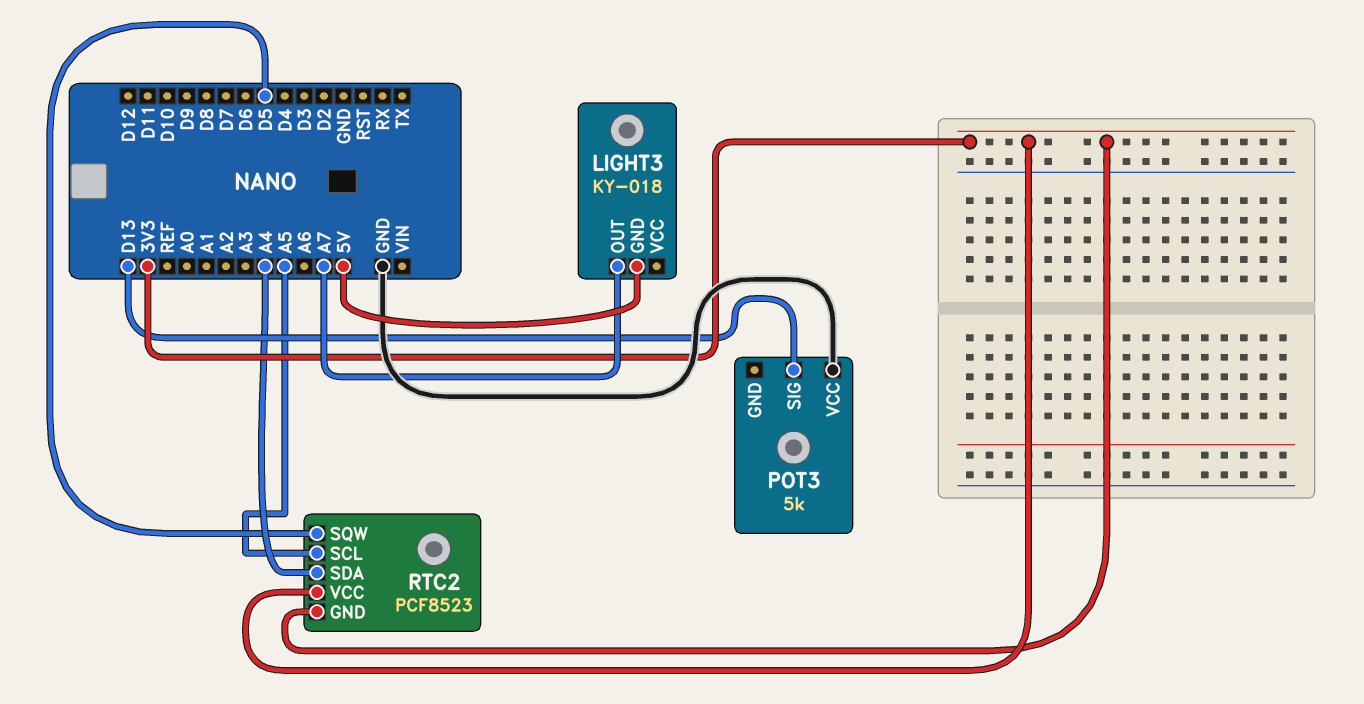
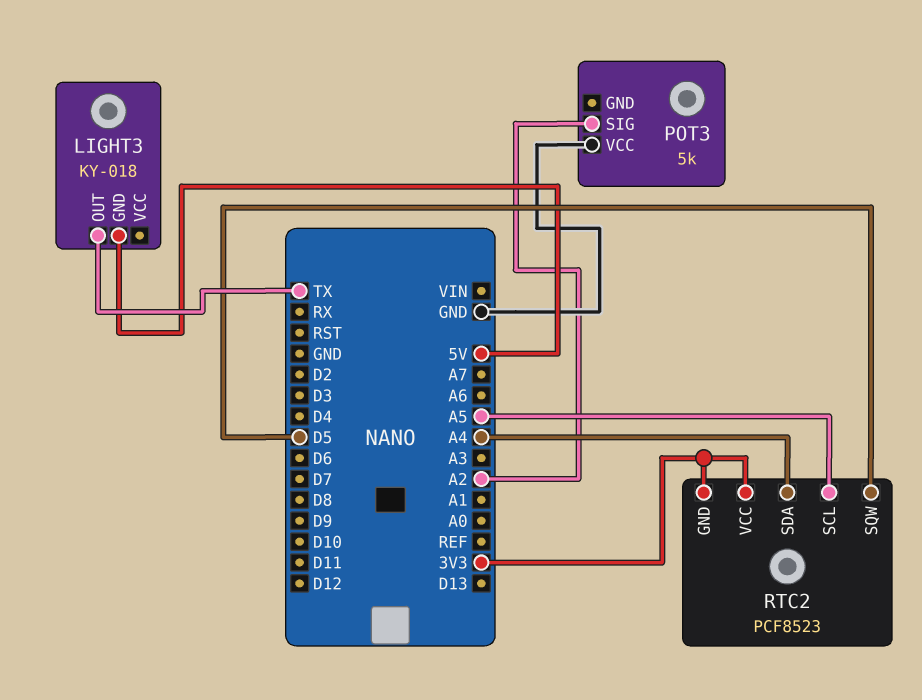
LIGHT3 pin OUT: A7 -> TX
POT3 pin SIG: D13 -> A2

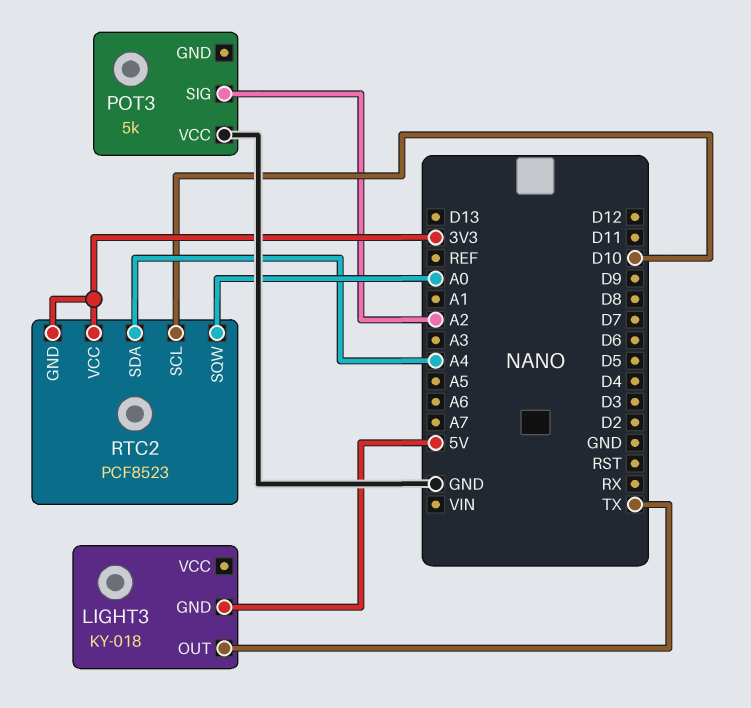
RTC2 pin SCL: A5 -> D10
RTC2 pin SQW: D5 -> A0

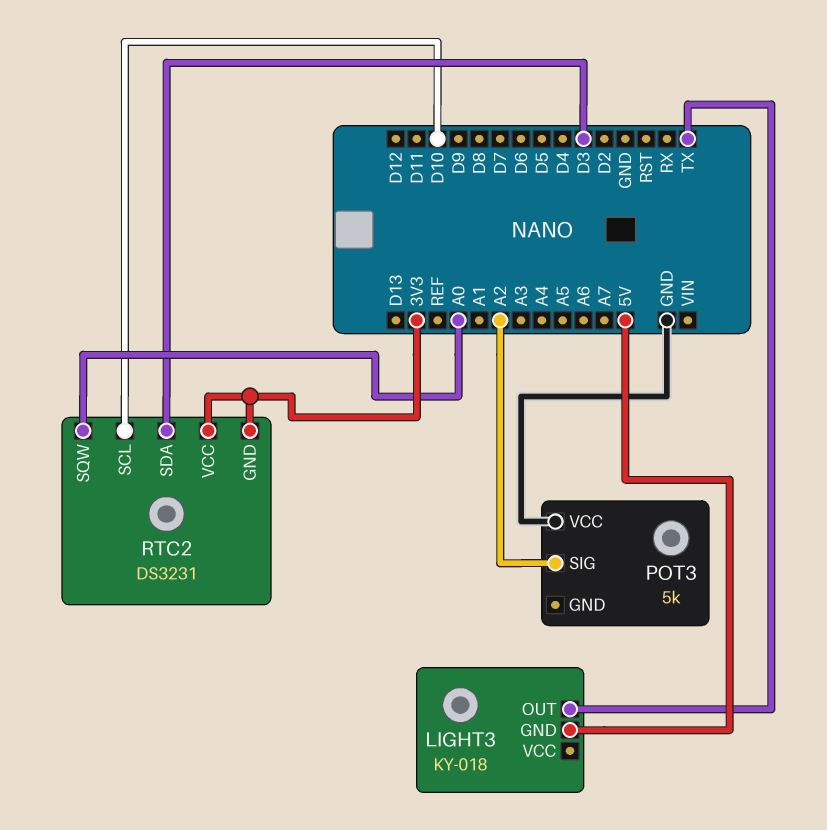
RTC2: PCF8523 -> DS3231
RTC2 pin SDA: A4 -> D3

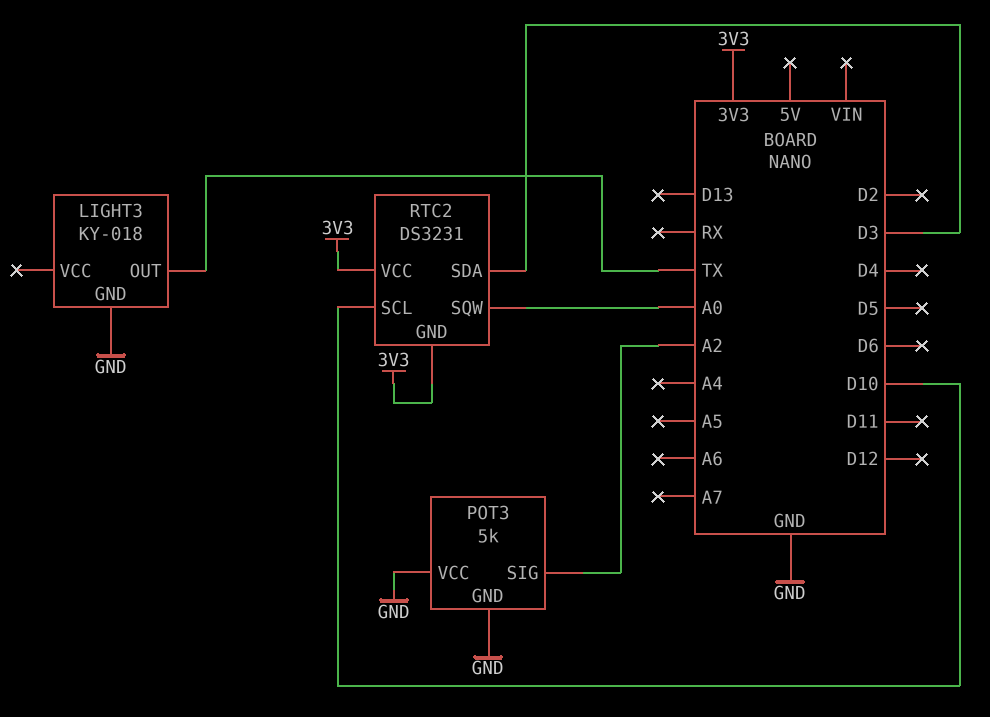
LIGHT3 pin GND: 5V -> GND
POT3 pin GND: none -> GND

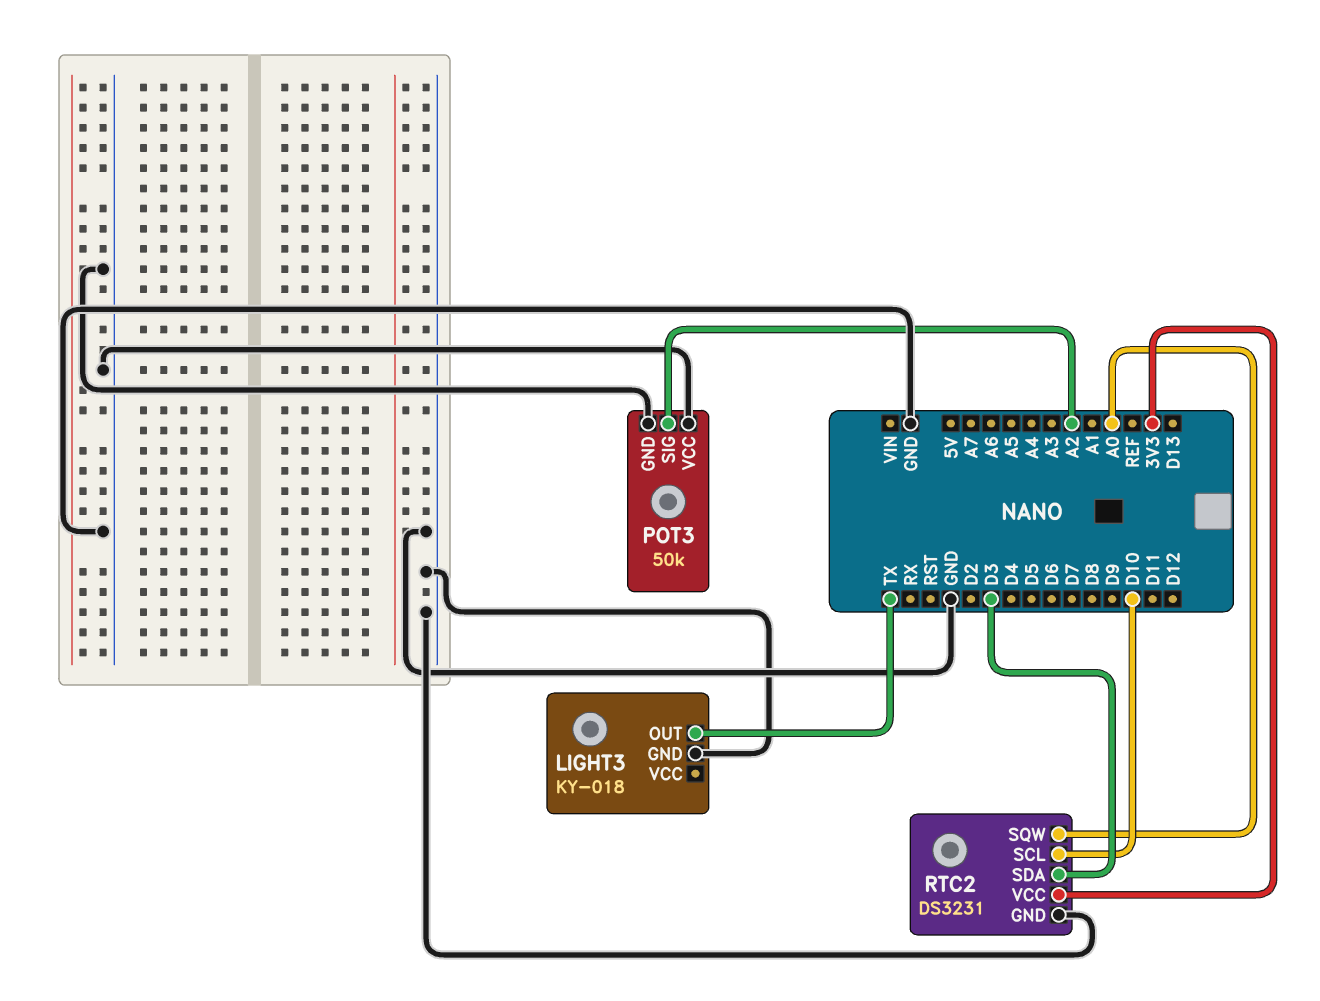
POT3: 5k -> 50k
RTC2 pin GND: 3V3 -> GND

